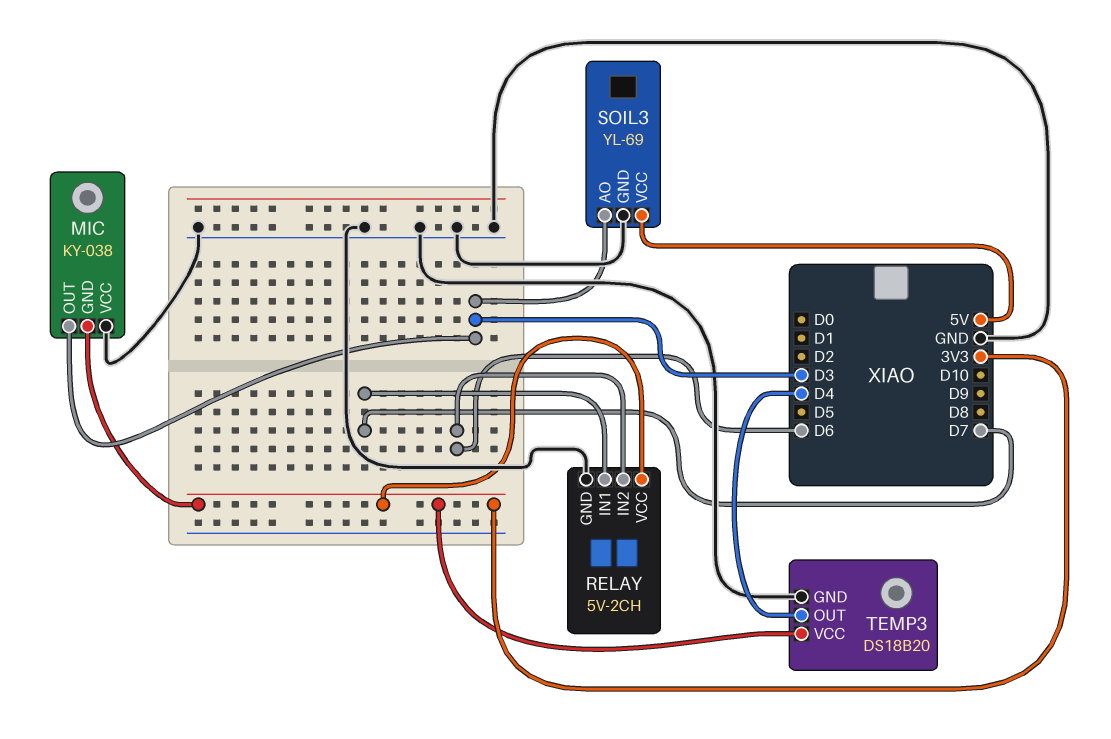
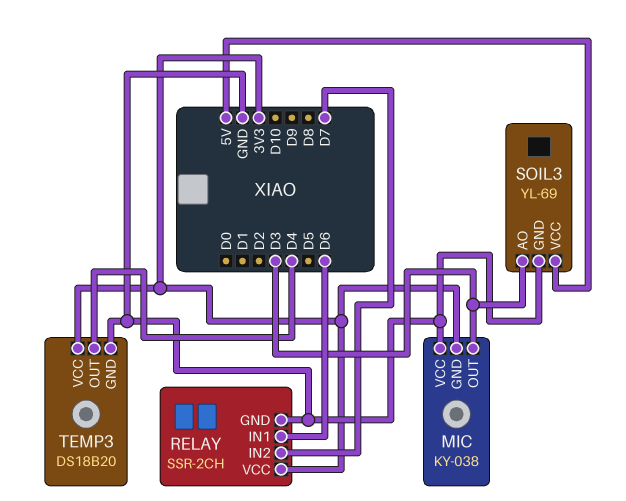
RELAY: 5V-2CH -> SSR-2CH
RELAY pin IN1: D7 -> D6
RELAY pin IN2: D6 -> D7

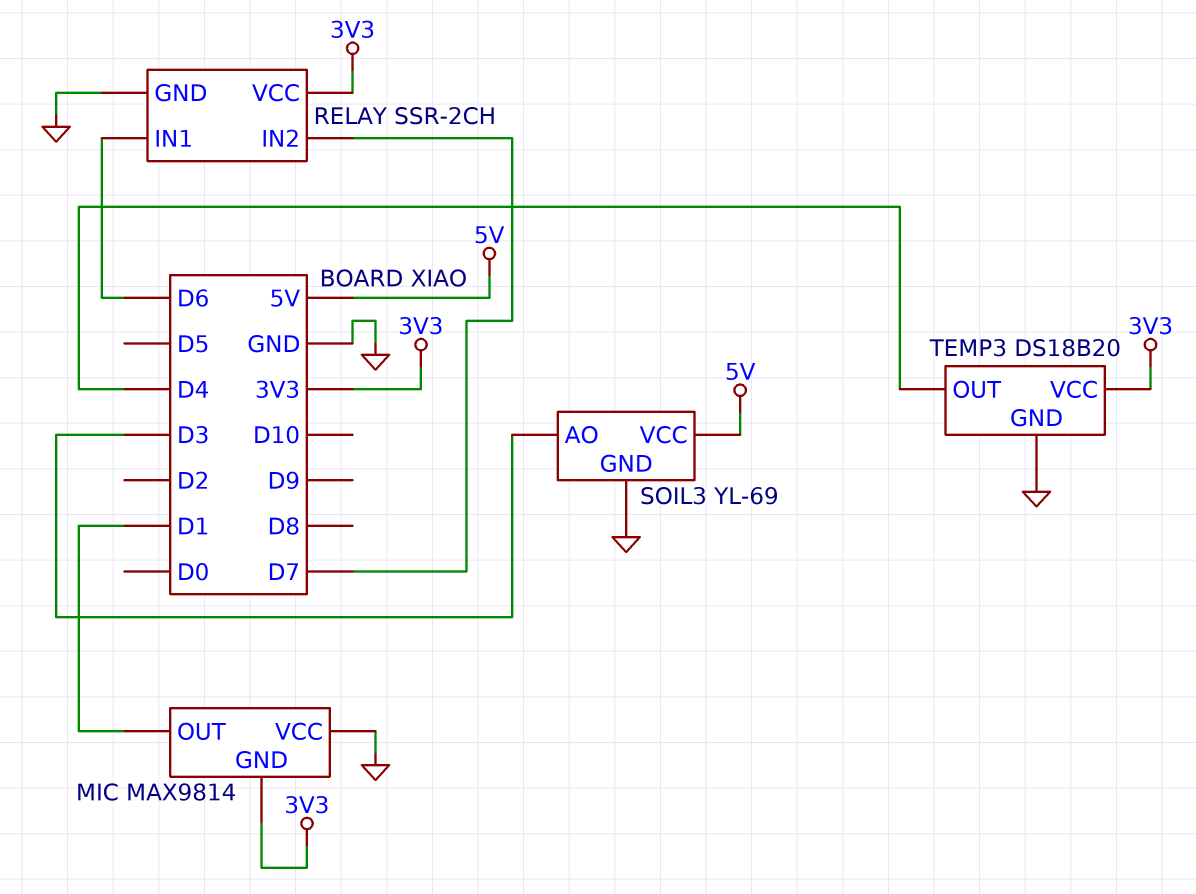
MIC: KY-038 -> MAX9814
MIC pin OUT: D3 -> D1

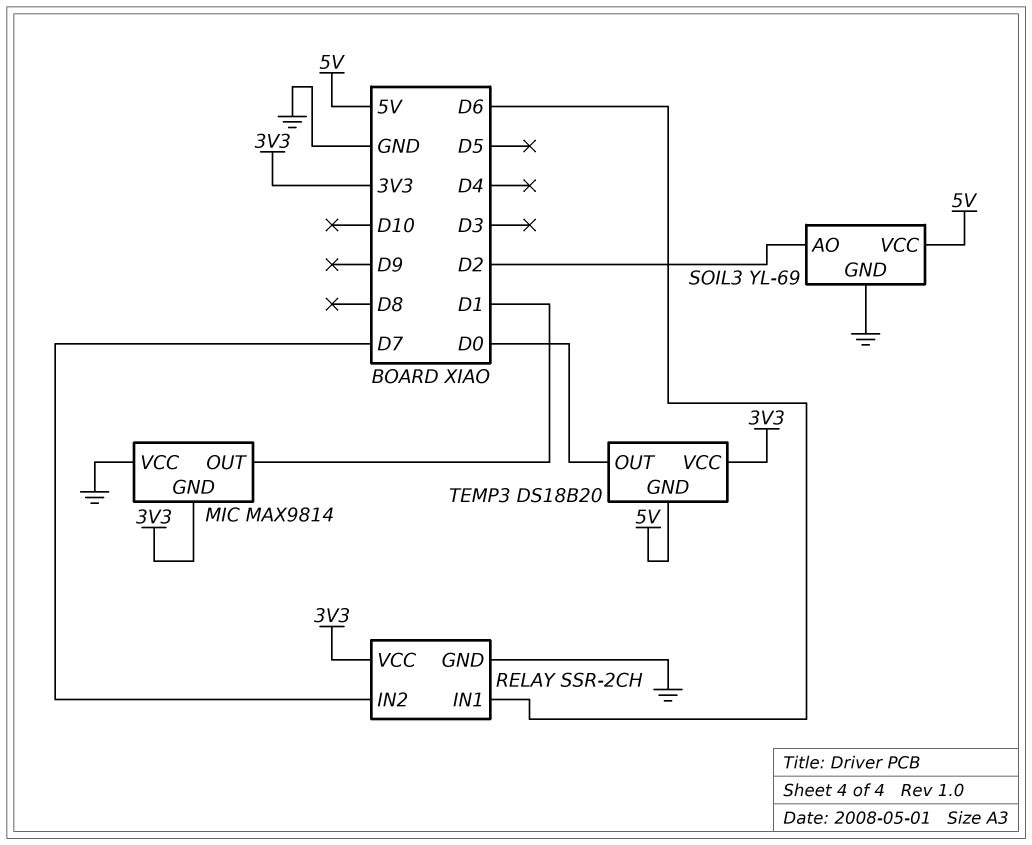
SOIL3 pin AO: D3 -> D2
TEMP3 pin GND: GND -> 5V
TEMP3 pin OUT: D4 -> D0

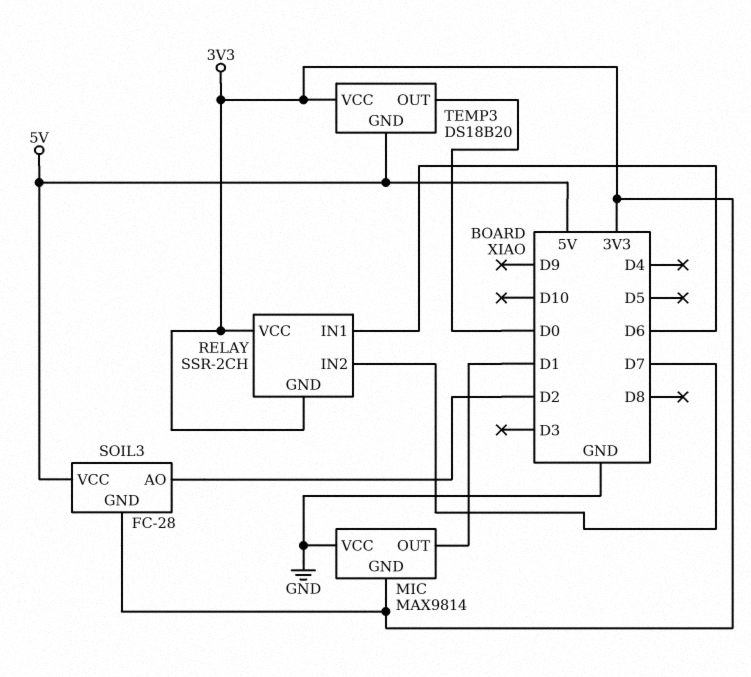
RELAY pin GND: GND -> 3V3
SOIL3: YL-69 -> FC-28
SOIL3 pin GND: GND -> 3V3

